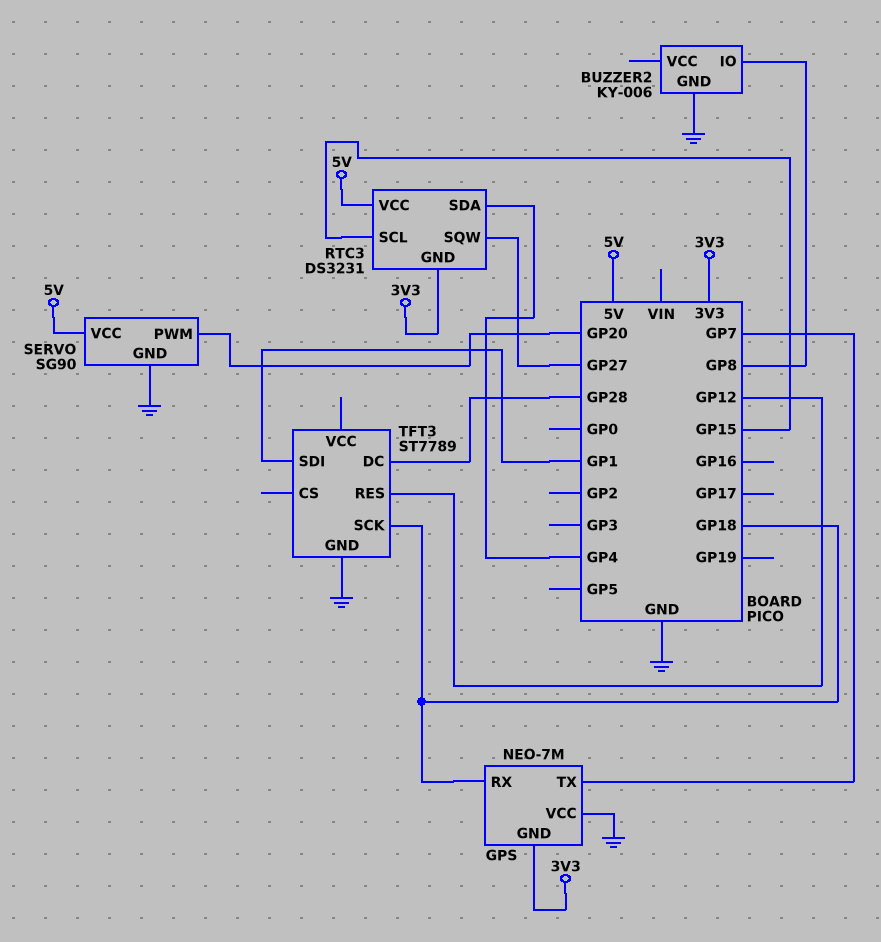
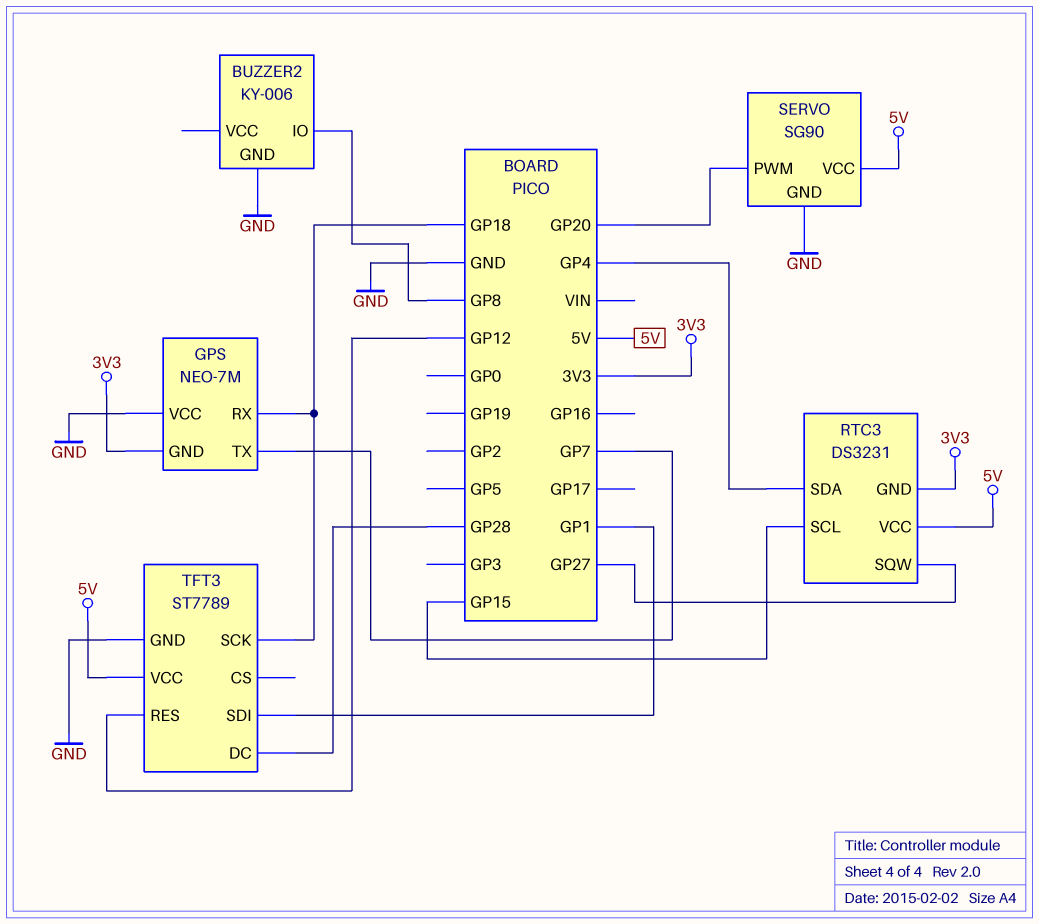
TFT3 pin VCC: none -> 5V

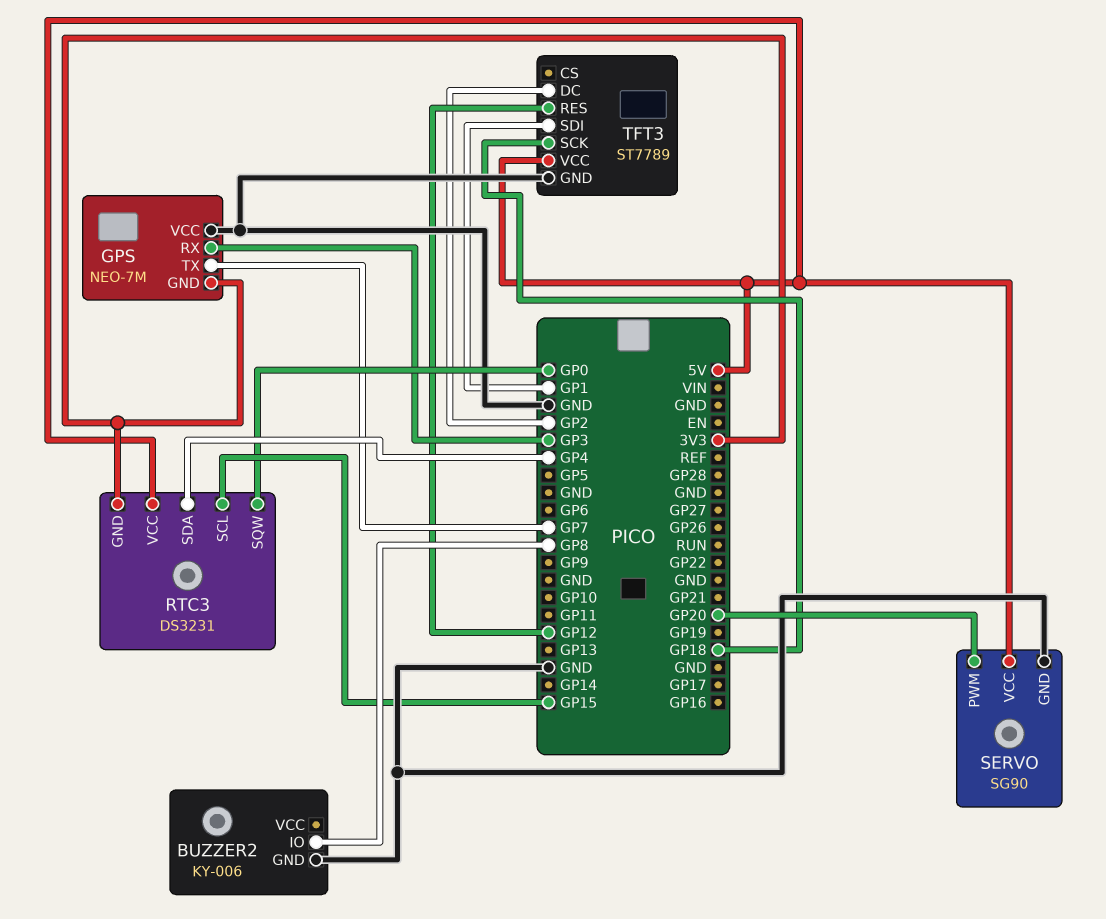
GPS pin RX: GP18 -> GP3
RTC3 pin SQW: GP27 -> GP0
TFT3 pin DC: GP28 -> GP2

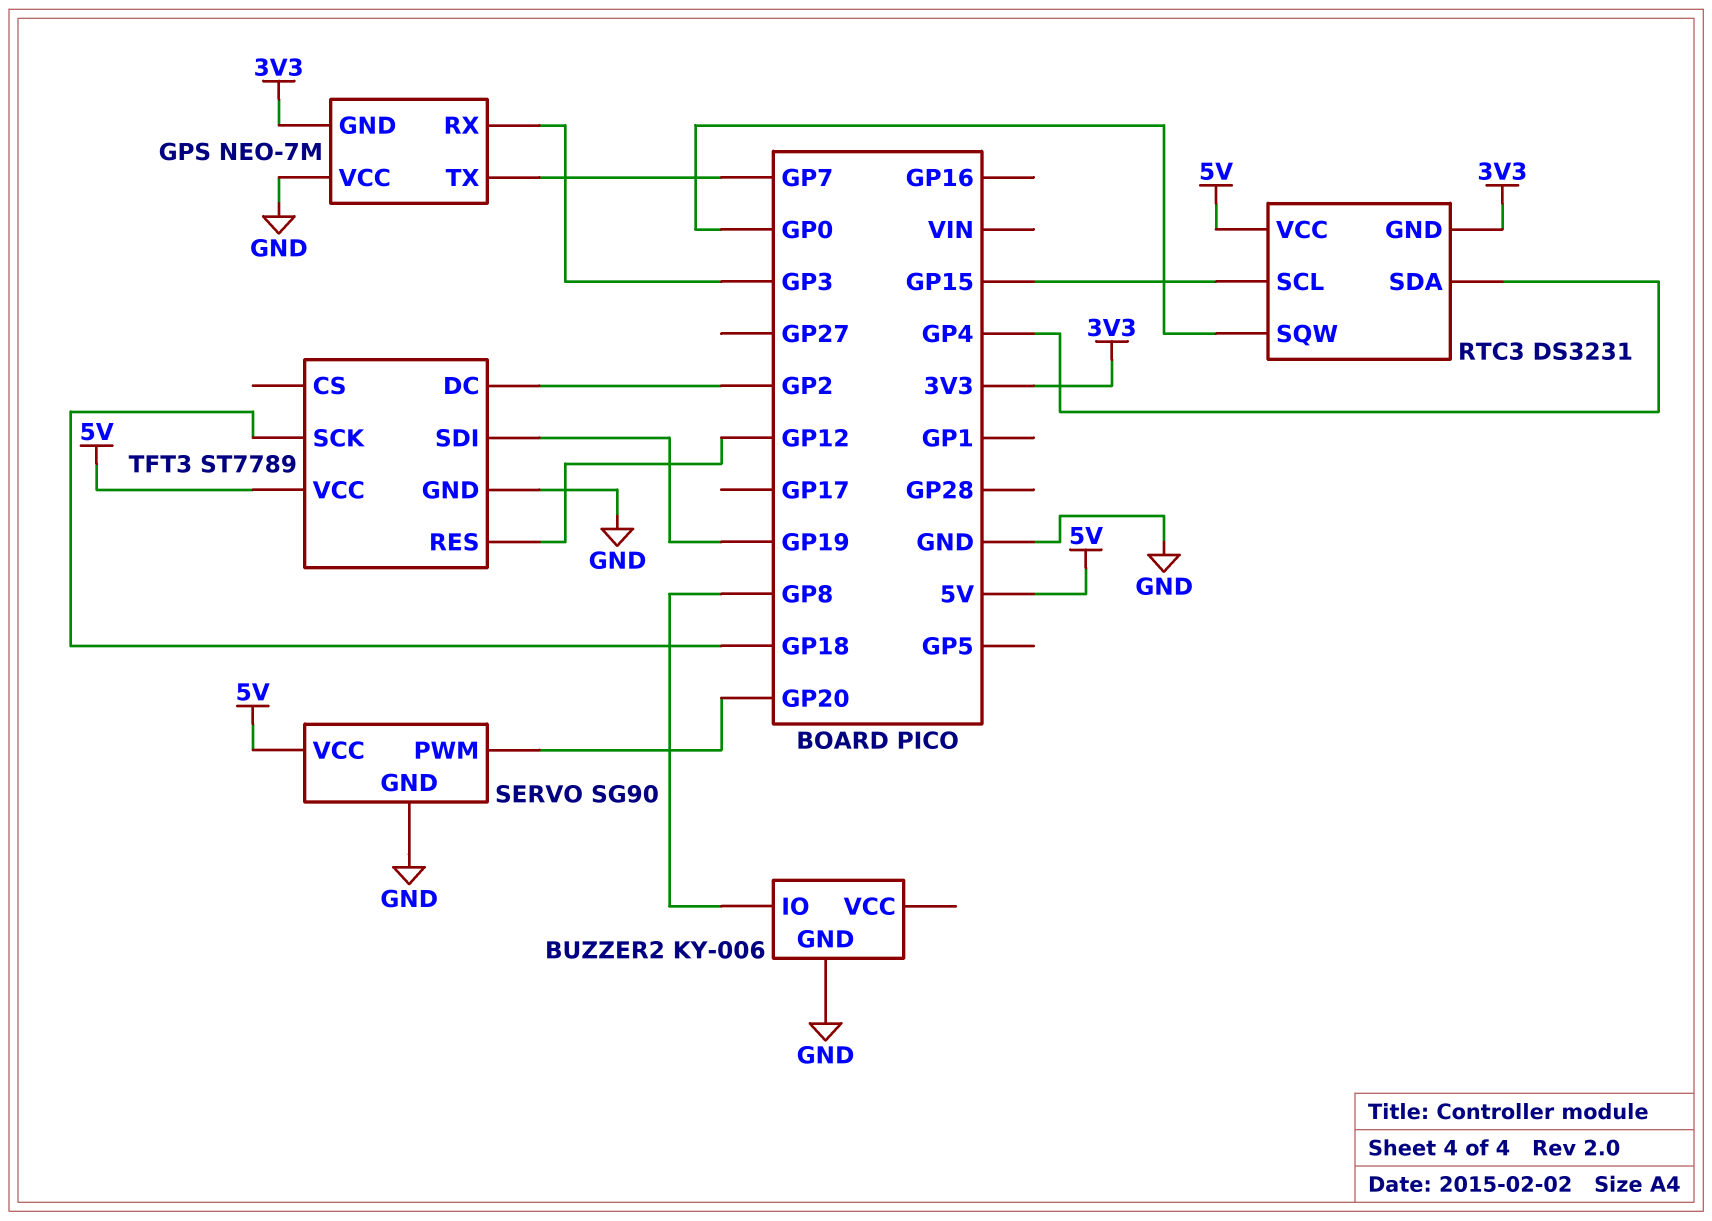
TFT3 pin SDI: GP1 -> GP19

